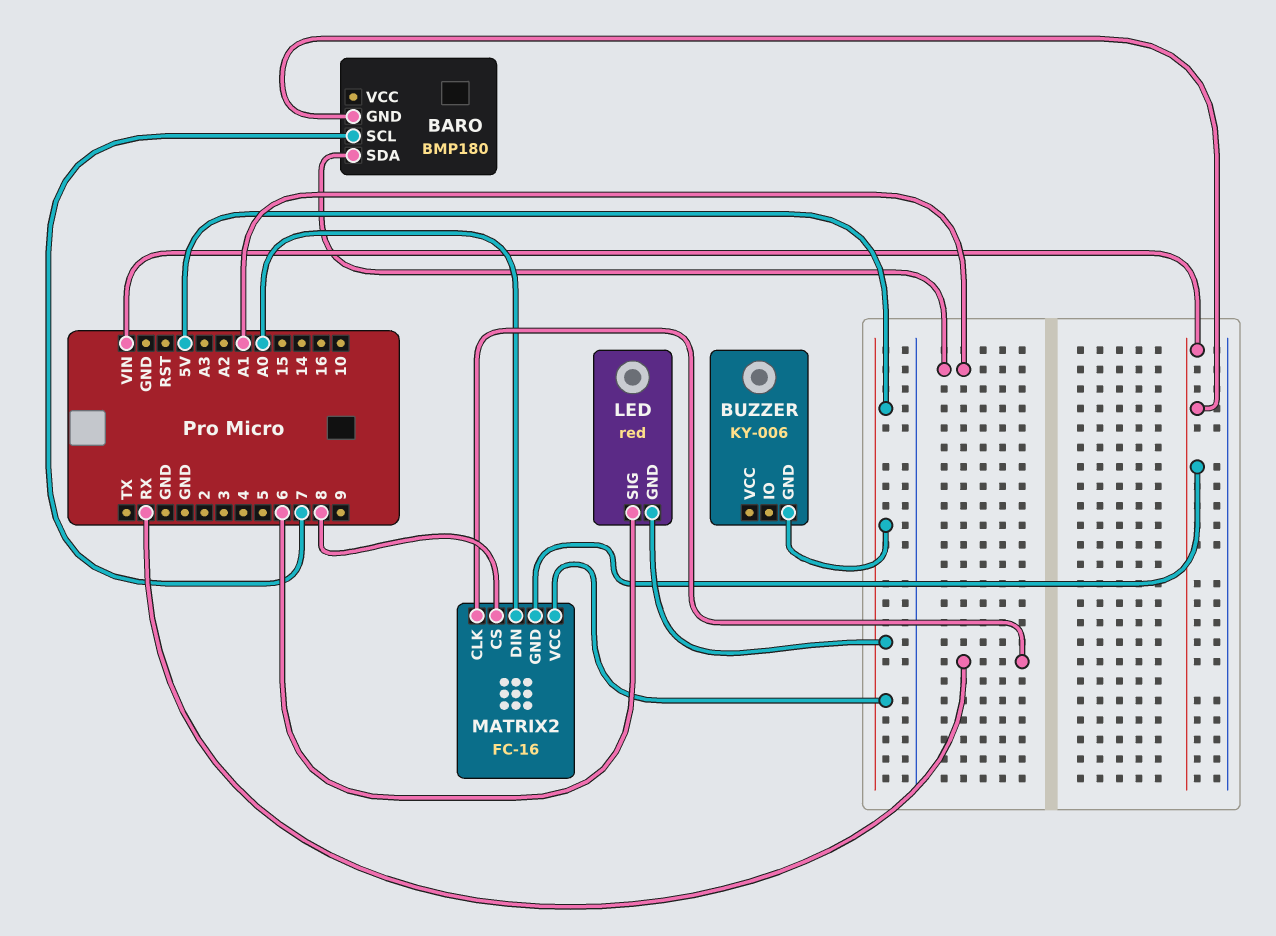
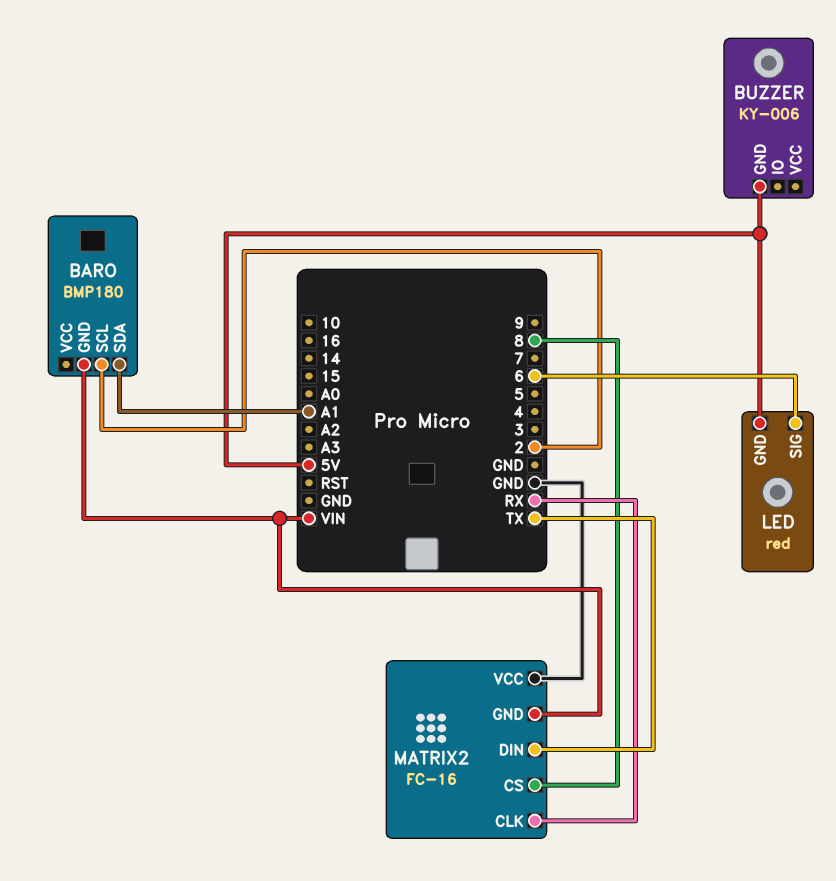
BARO pin SCL: 7 -> 2
MATRIX2 pin DIN: A0 -> TX
MATRIX2 pin VCC: 5V -> GND

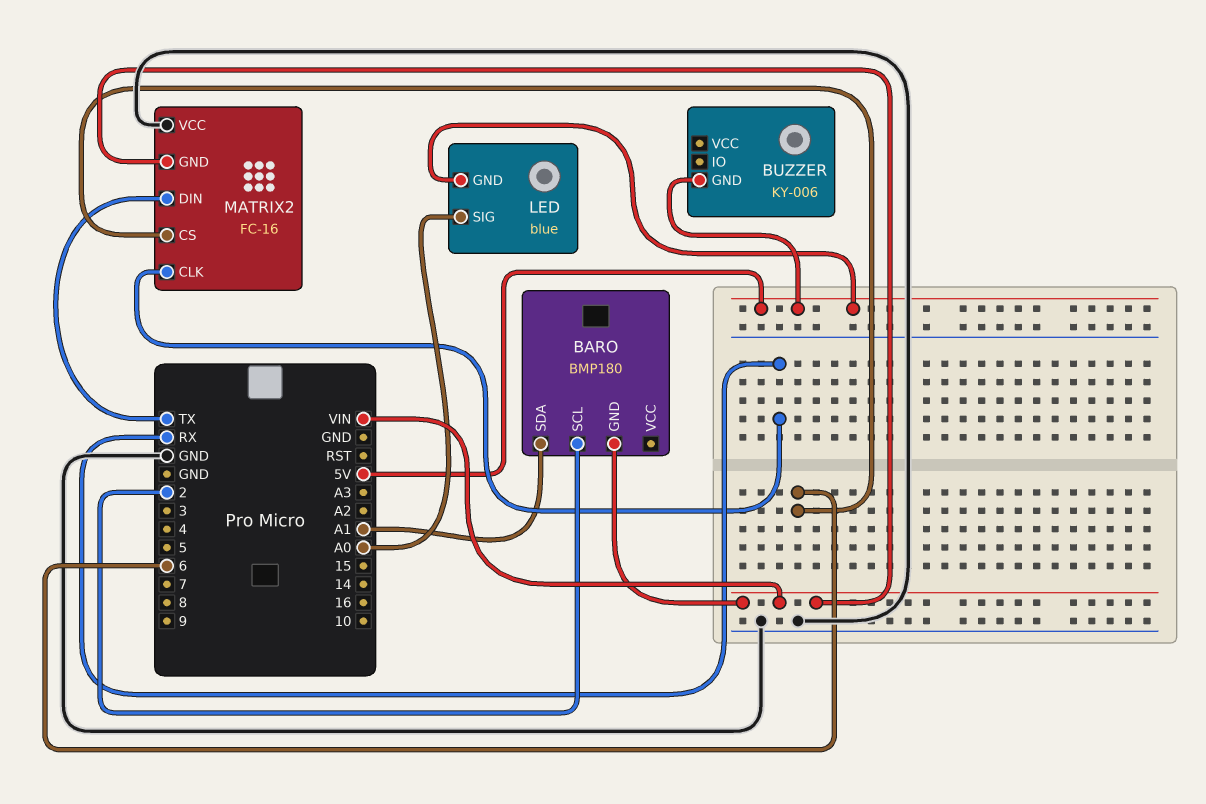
LED: red -> blue
LED pin SIG: 6 -> A0
MATRIX2 pin CS: 8 -> 6

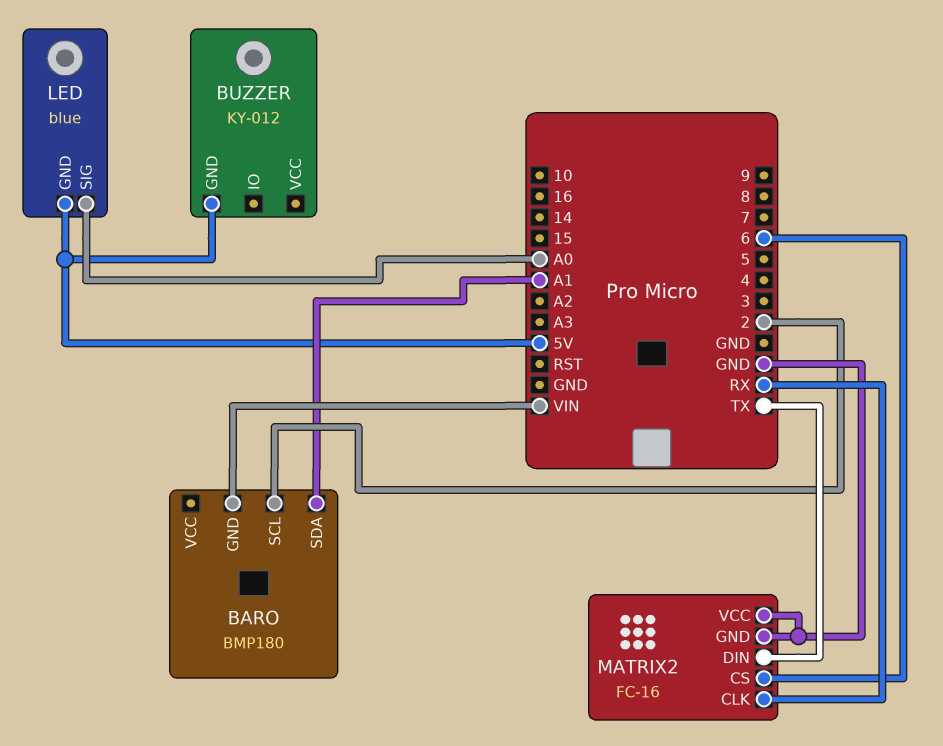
BUZZER: KY-006 -> KY-012
MATRIX2 pin GND: VIN -> GND

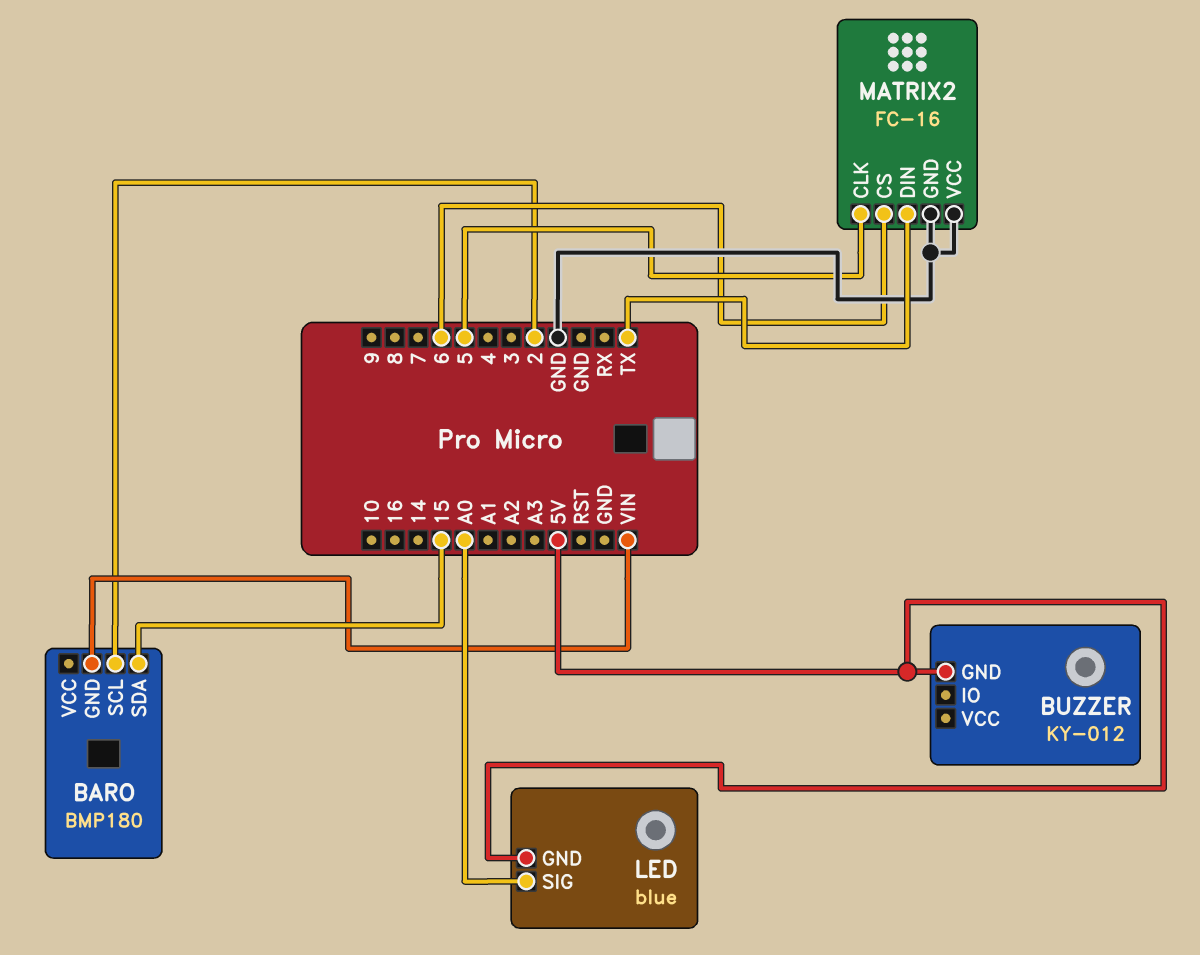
BARO pin SDA: A1 -> 15
MATRIX2 pin CLK: RX -> 5

